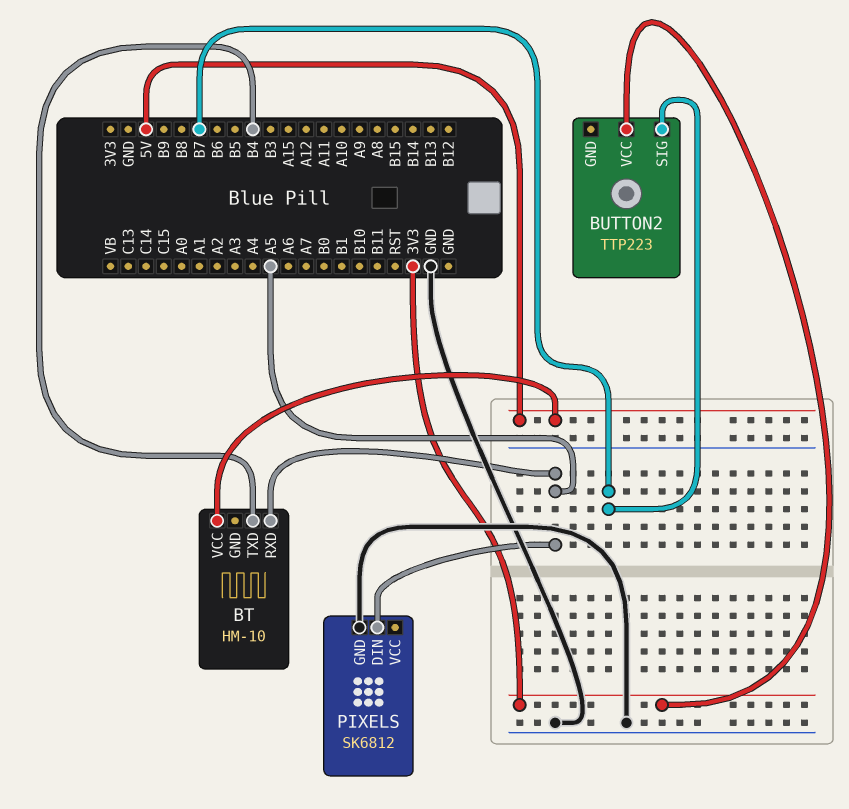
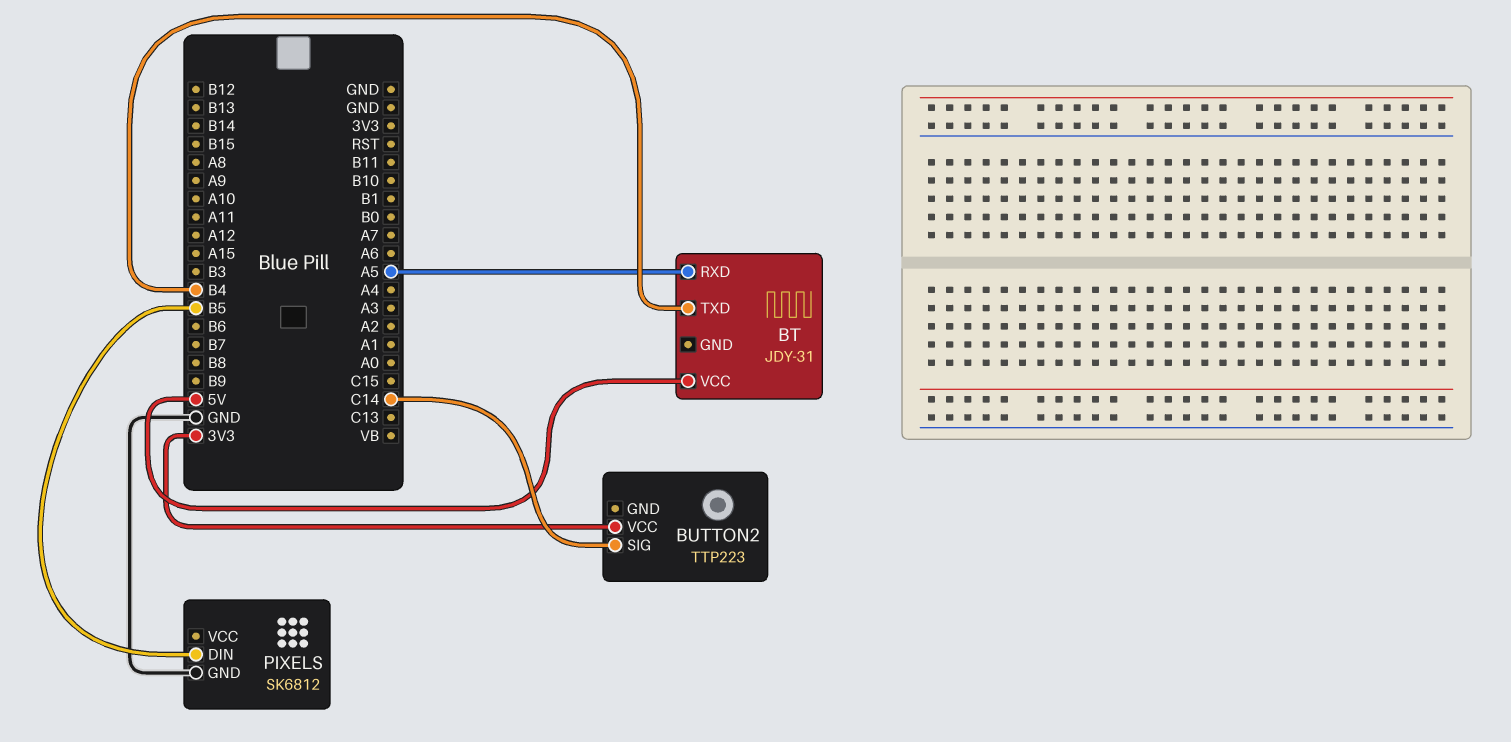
BT: HM-10 -> JDY-31
BUTTON2 pin SIG: B7 -> C14
PIXELS pin DIN: A5 -> B5

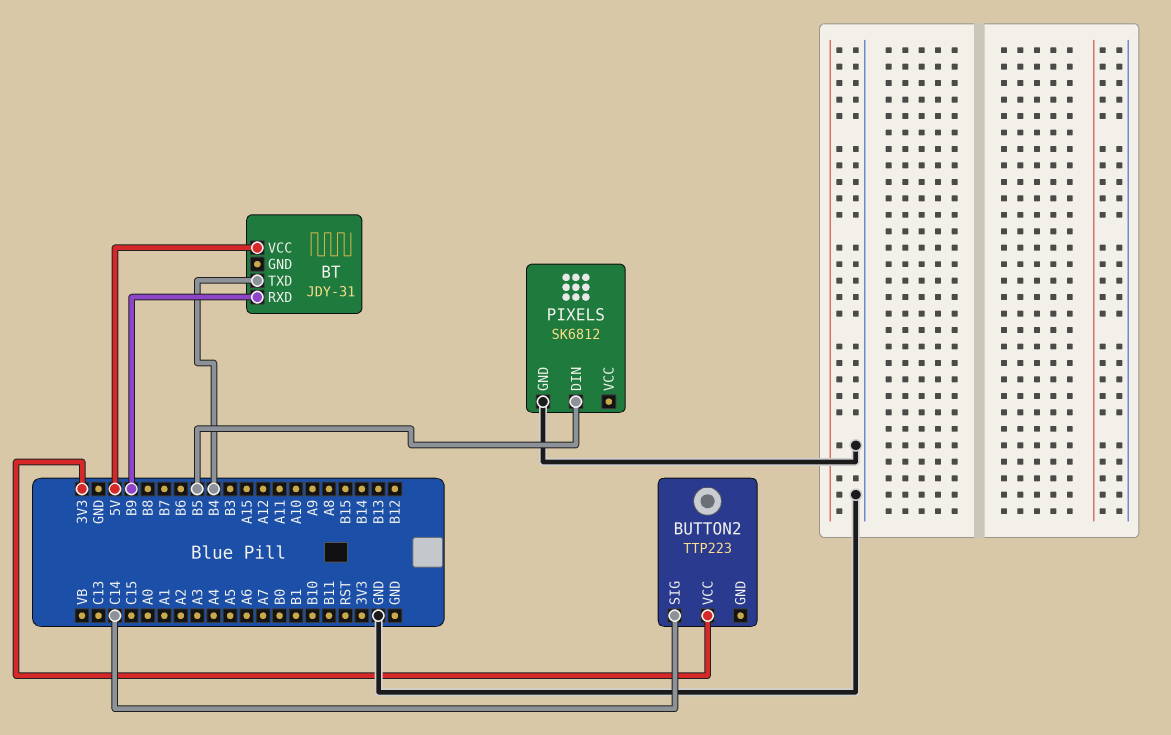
BT pin RXD: A5 -> B9

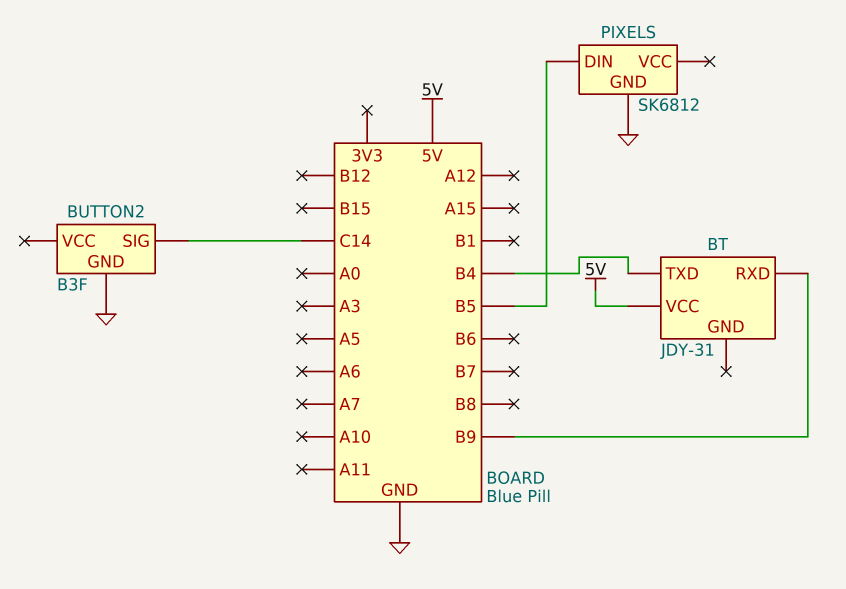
BUTTON2: TTP223 -> B3F
BUTTON2 pin GND: none -> GND
BUTTON2 pin VCC: 3V3 -> none

